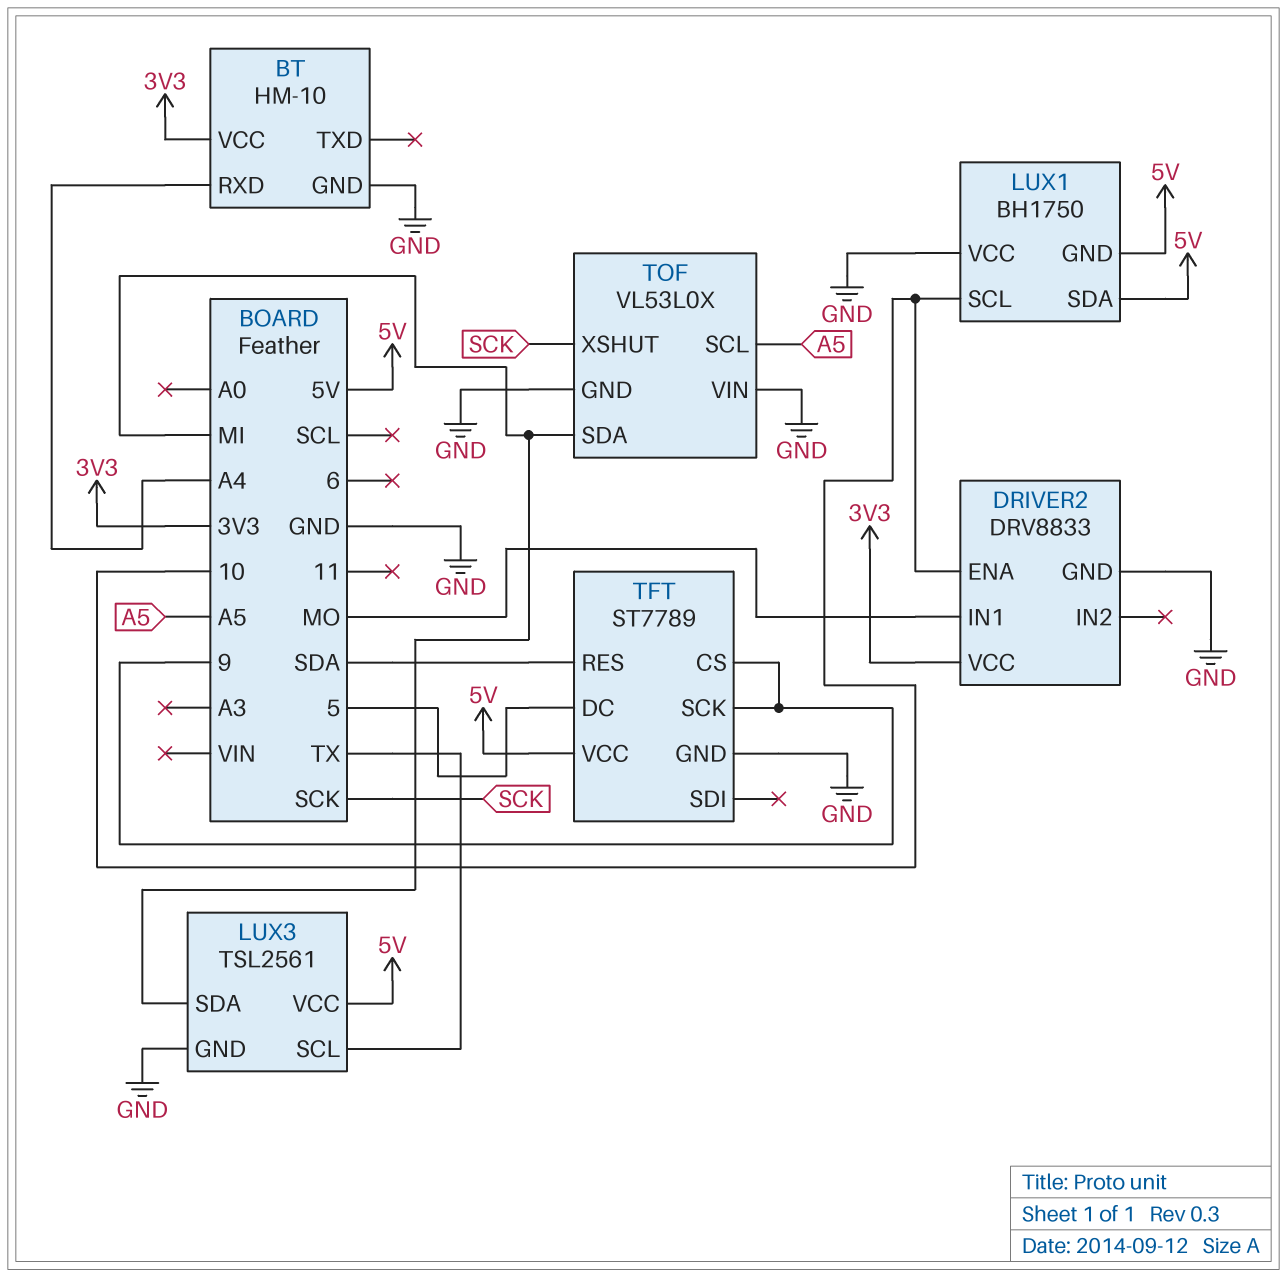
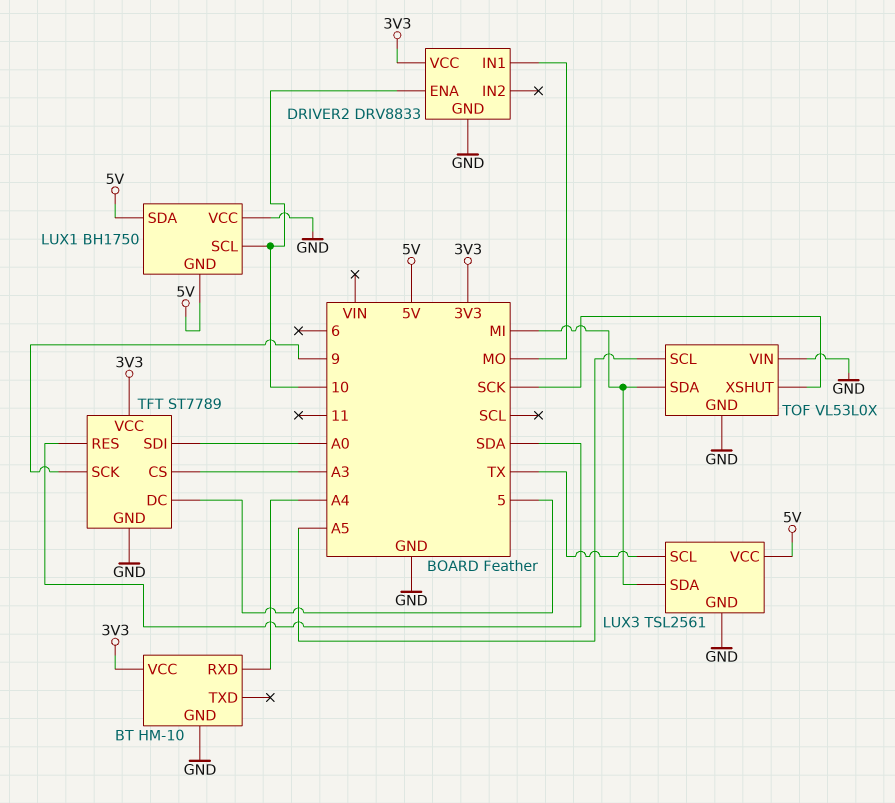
TFT pin CS: 9 -> A3
TFT pin SDI: none -> A0
TFT pin VCC: 5V -> 3V3

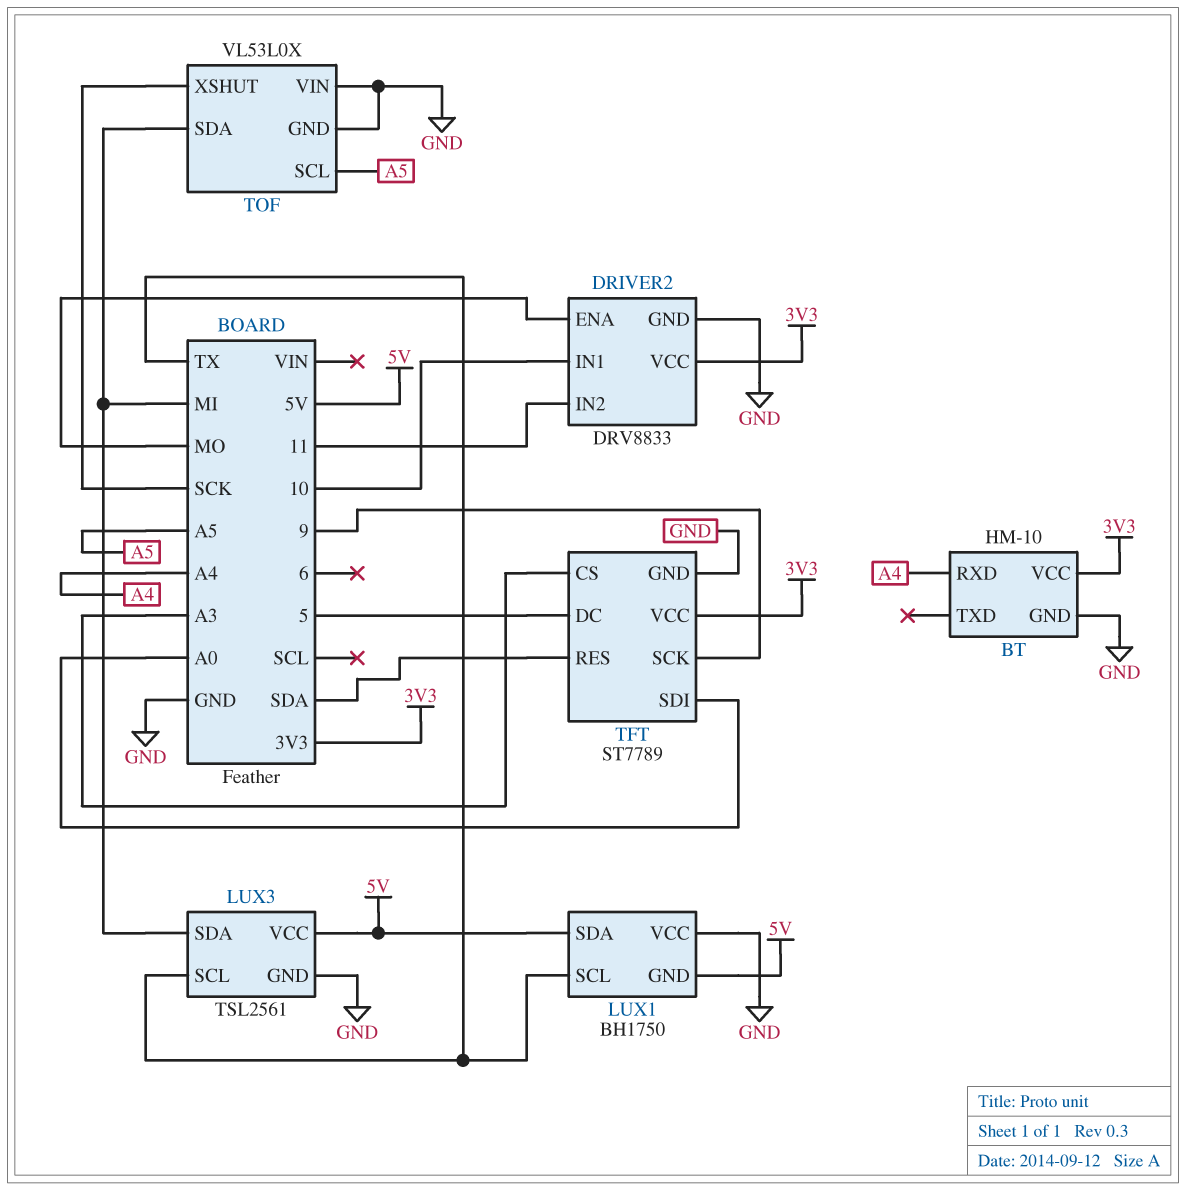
DRIVER2 pin ENA: 10 -> MO
DRIVER2 pin IN1: MO -> 10
DRIVER2 pin IN2: none -> 11
LUX1 pin SCL: 10 -> TX

